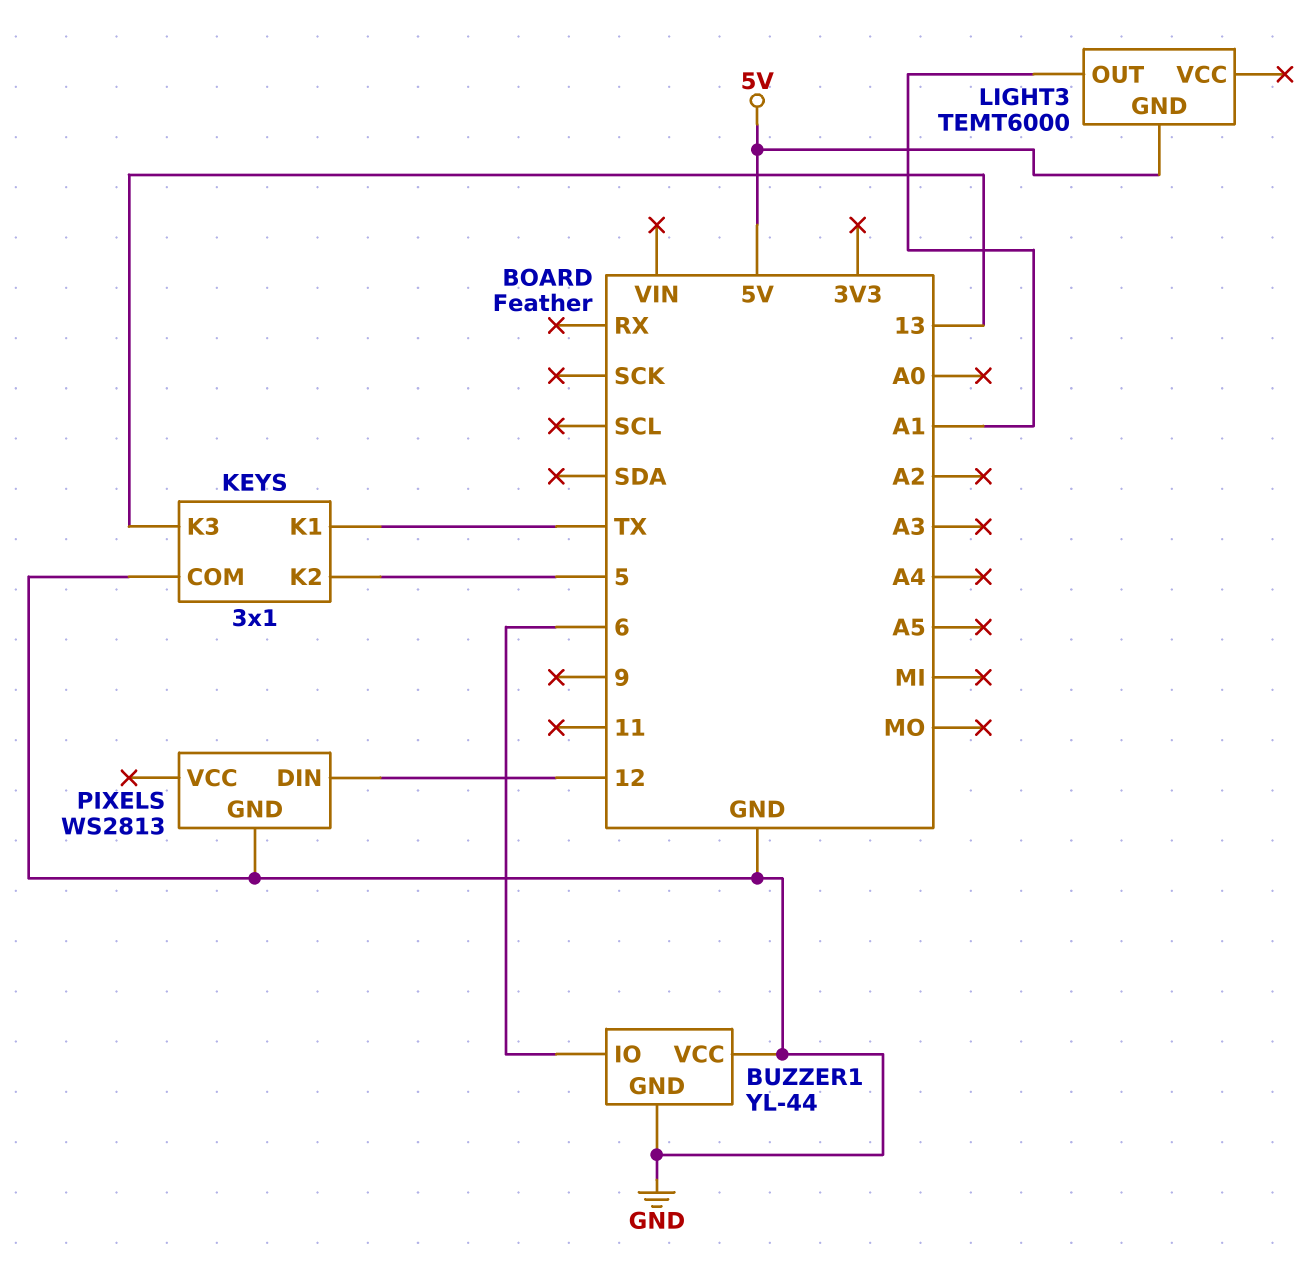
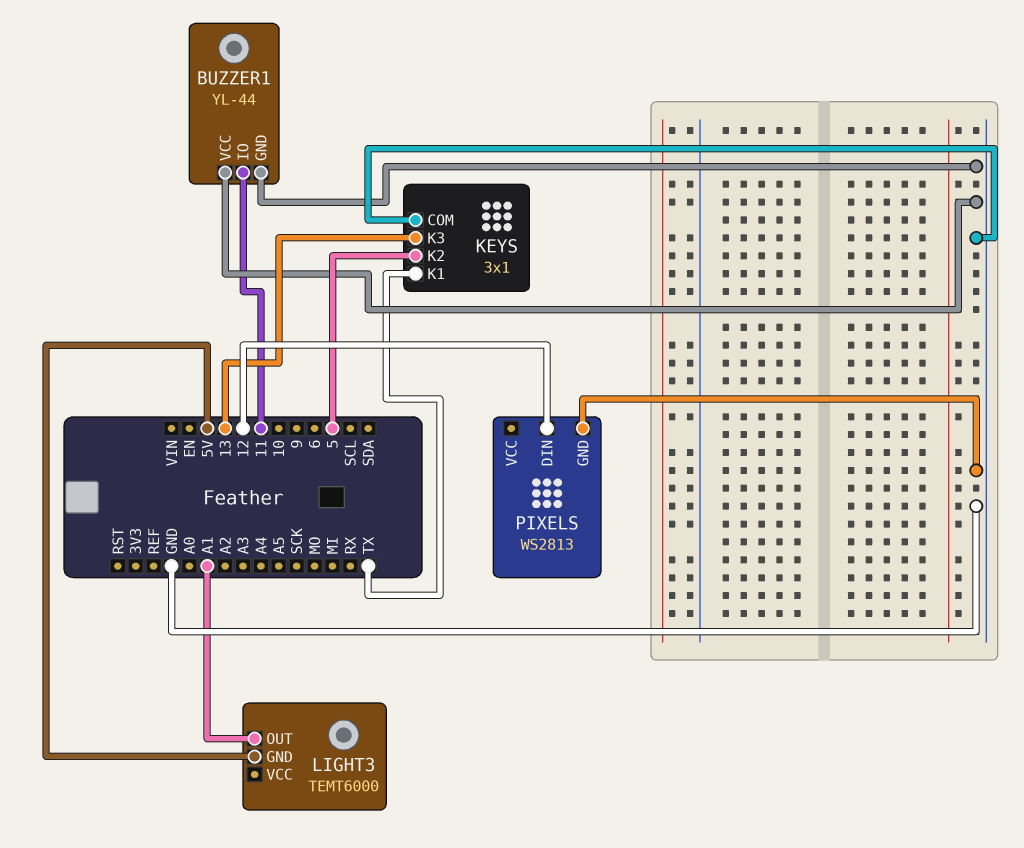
BUZZER1 pin IO: 6 -> 11

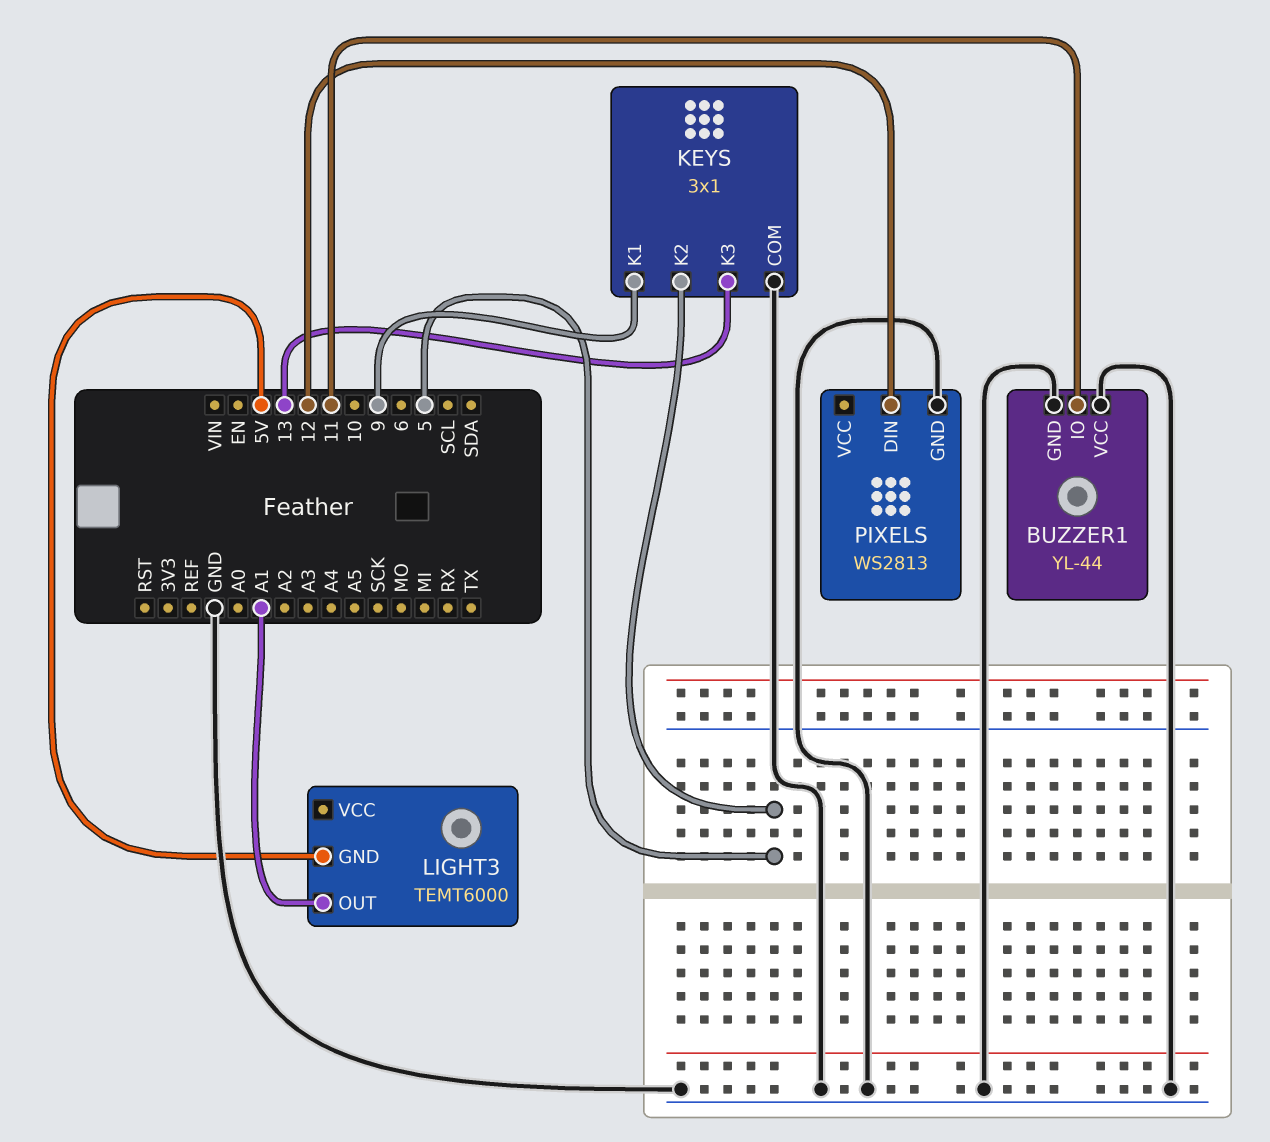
KEYS pin K1: TX -> 9

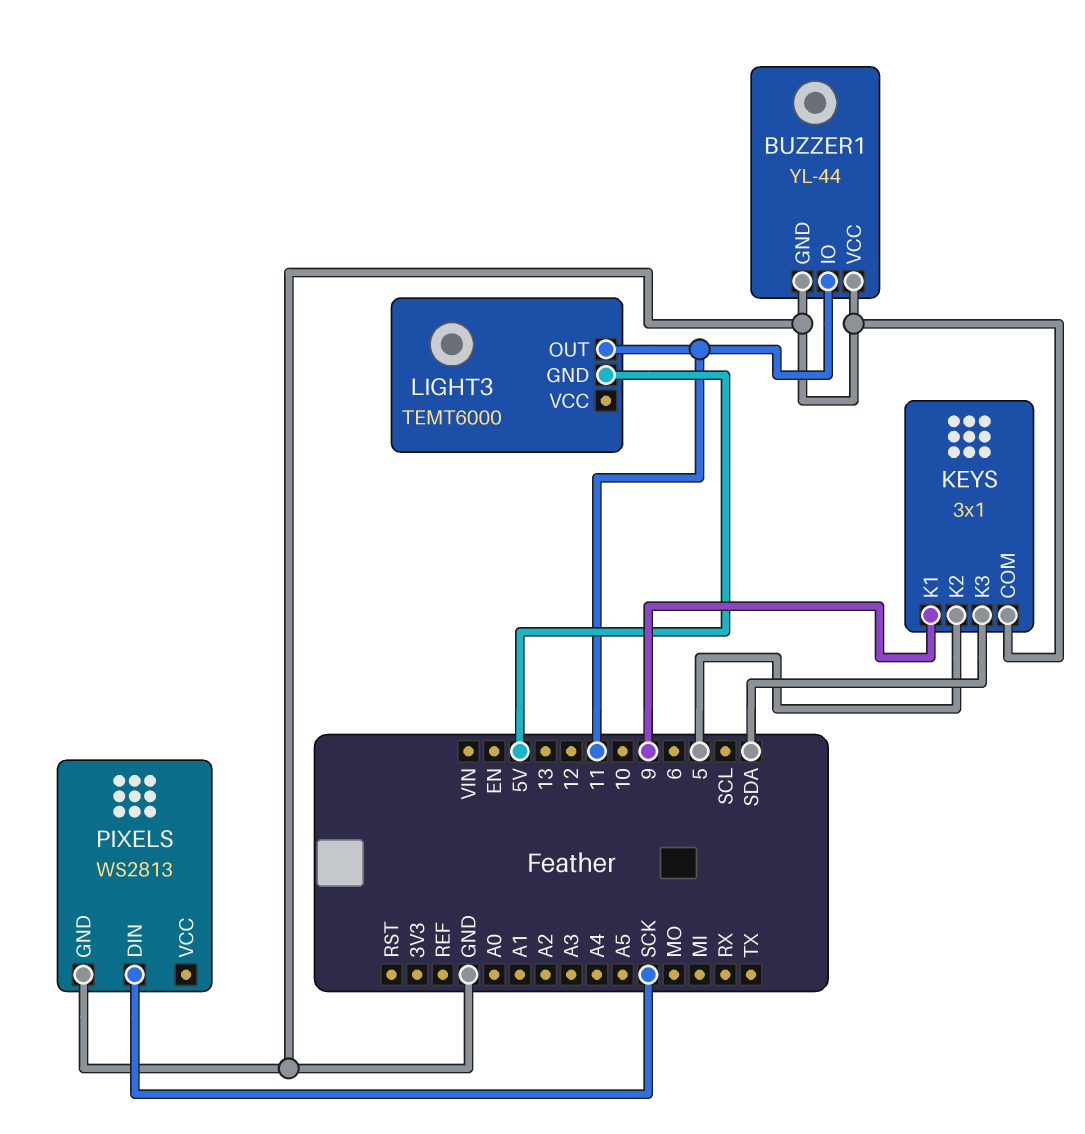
KEYS pin K3: 13 -> SDA
LIGHT3 pin OUT: A1 -> 11
PIXELS pin DIN: 12 -> SCK

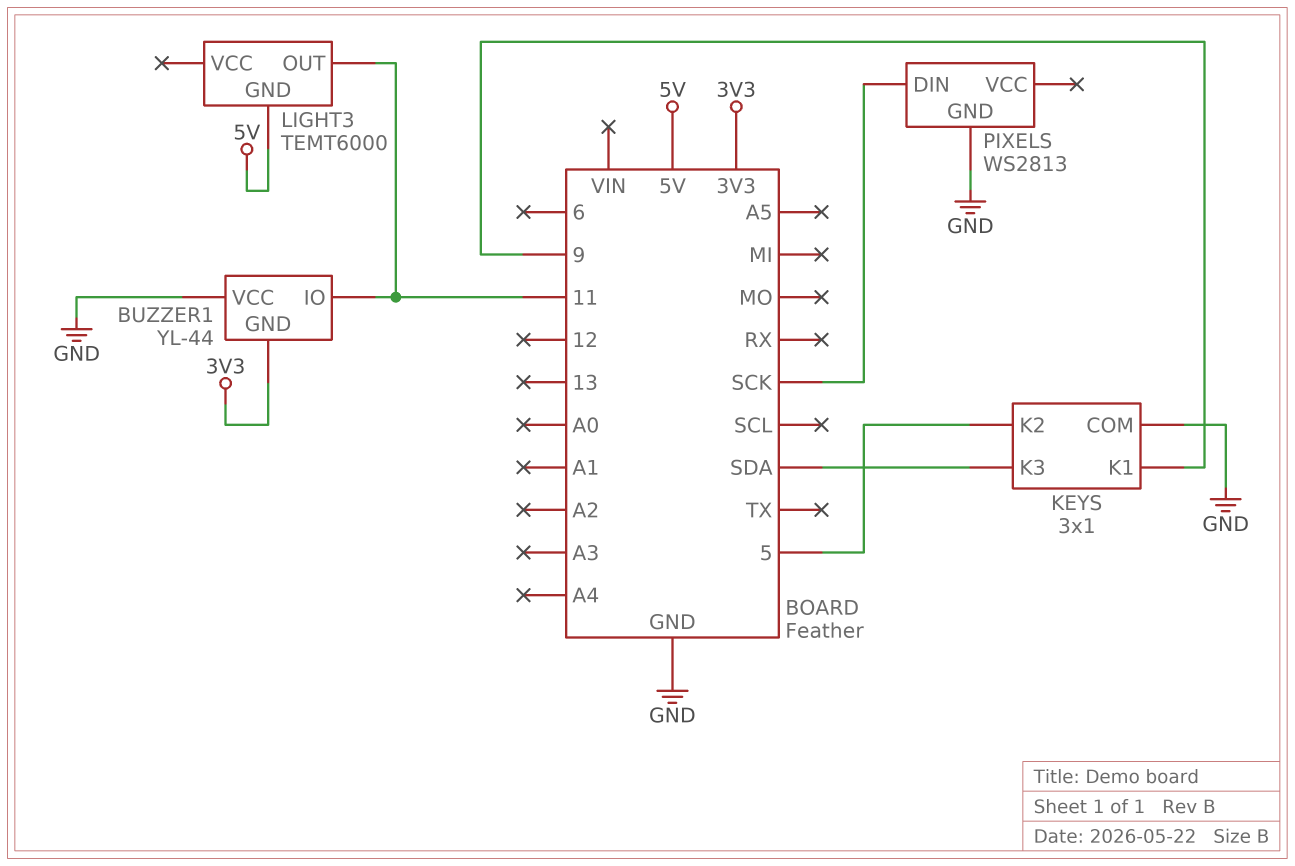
BUZZER1 pin GND: GND -> 3V3

